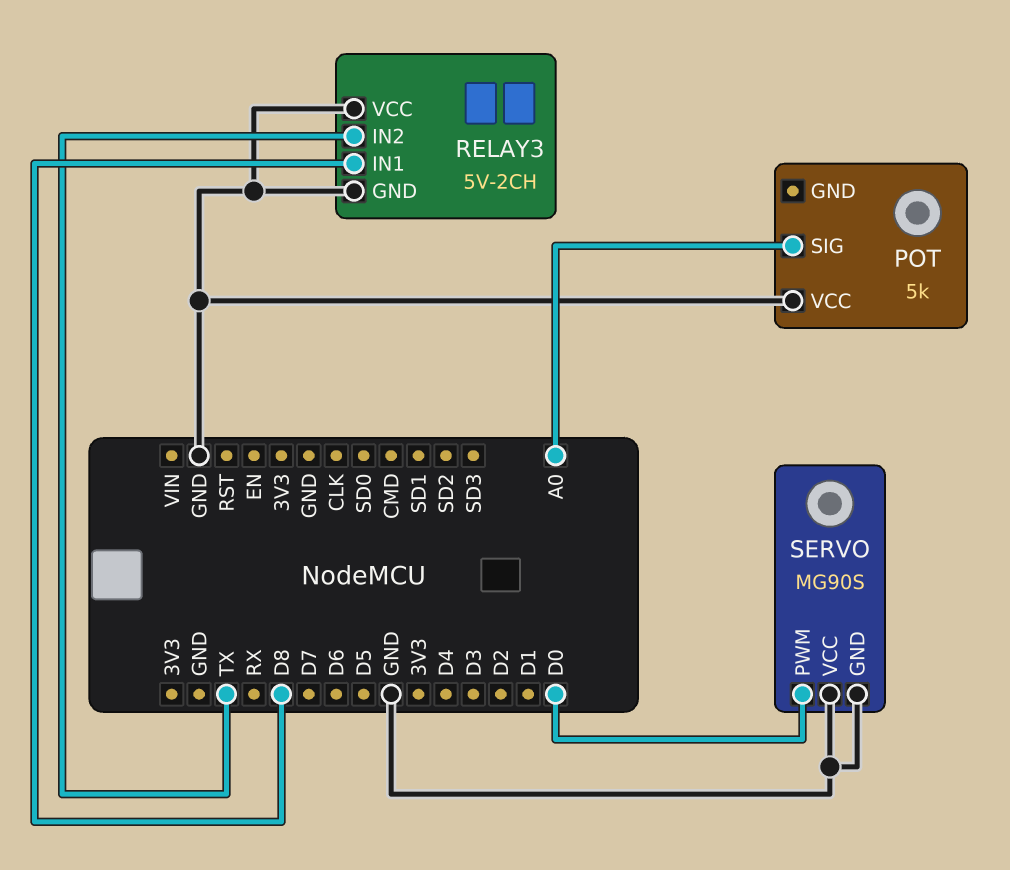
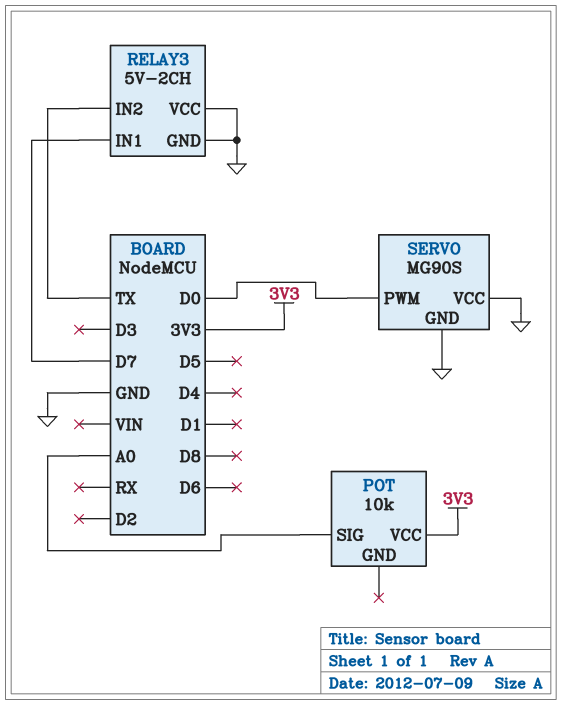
POT: 5k -> 10k
POT pin VCC: GND -> 3V3
RELAY3 pin IN1: D8 -> D7

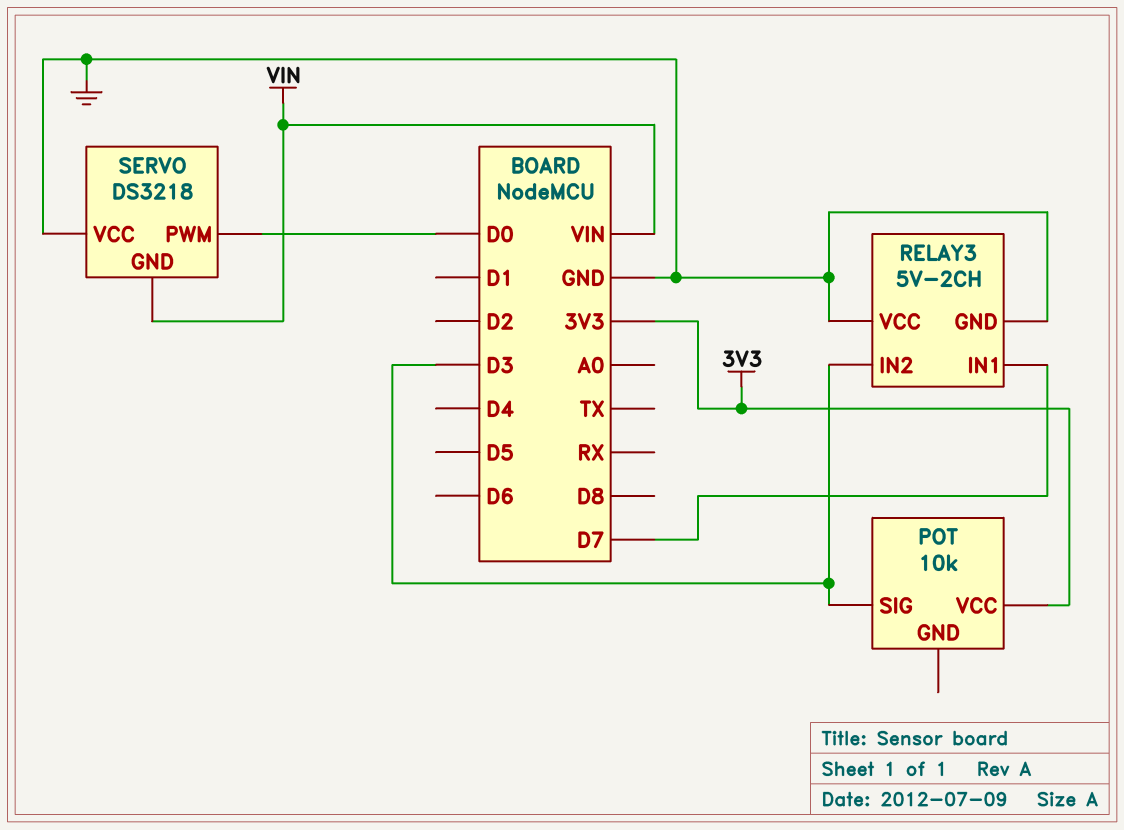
POT pin SIG: A0 -> D3
RELAY3 pin IN2: TX -> D3
SERVO: MG90S -> DS3218
SERVO pin GND: GND -> VIN

